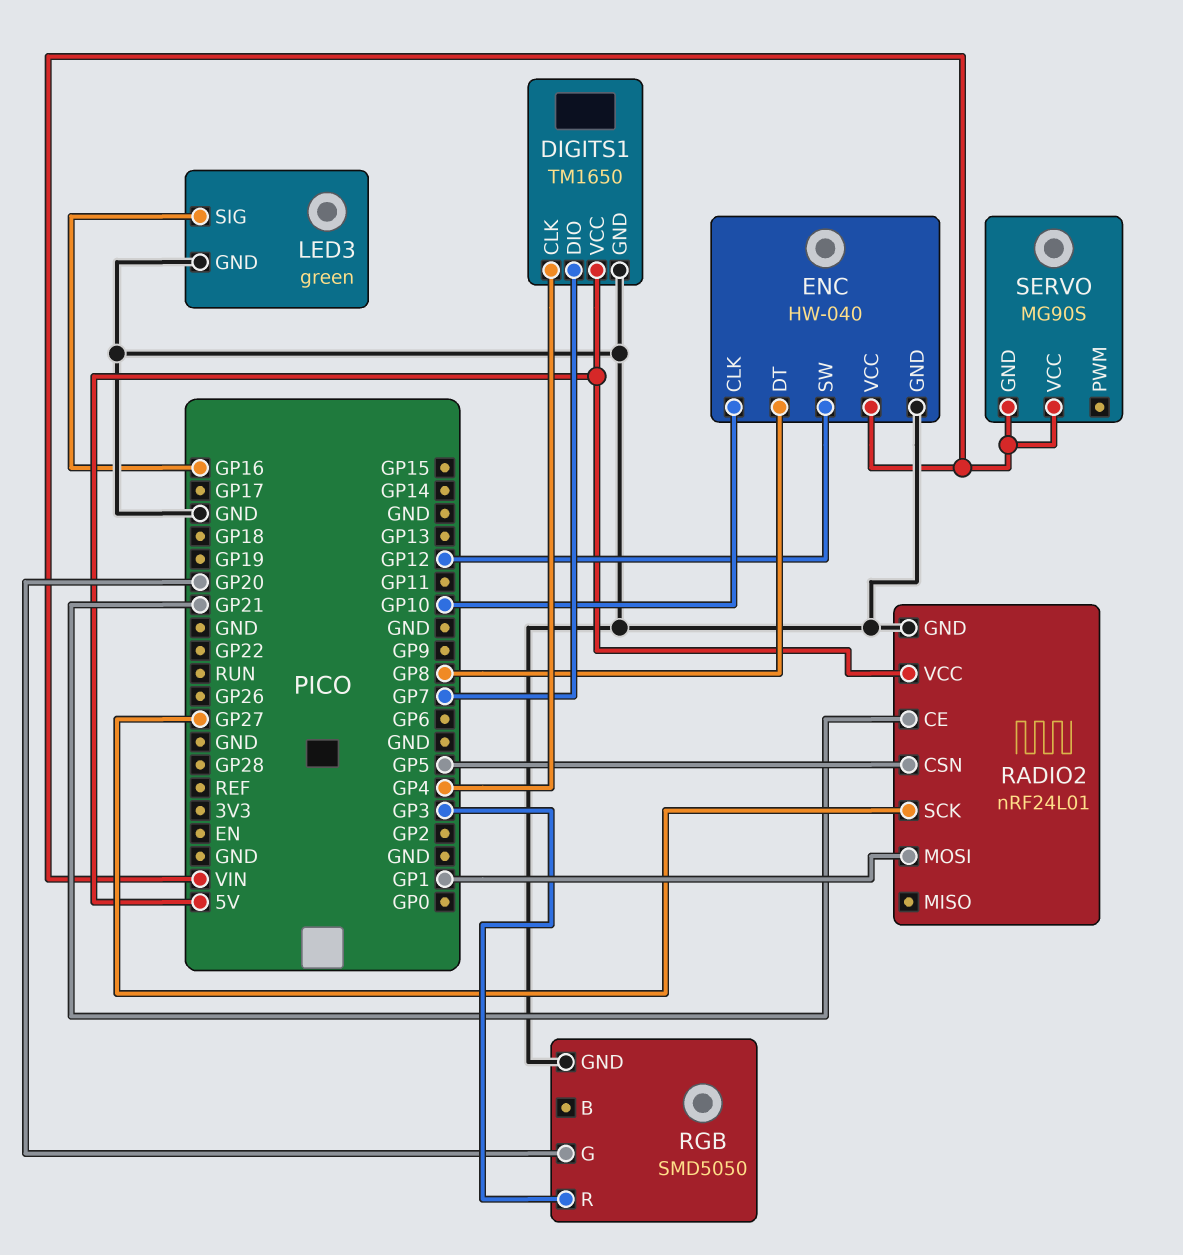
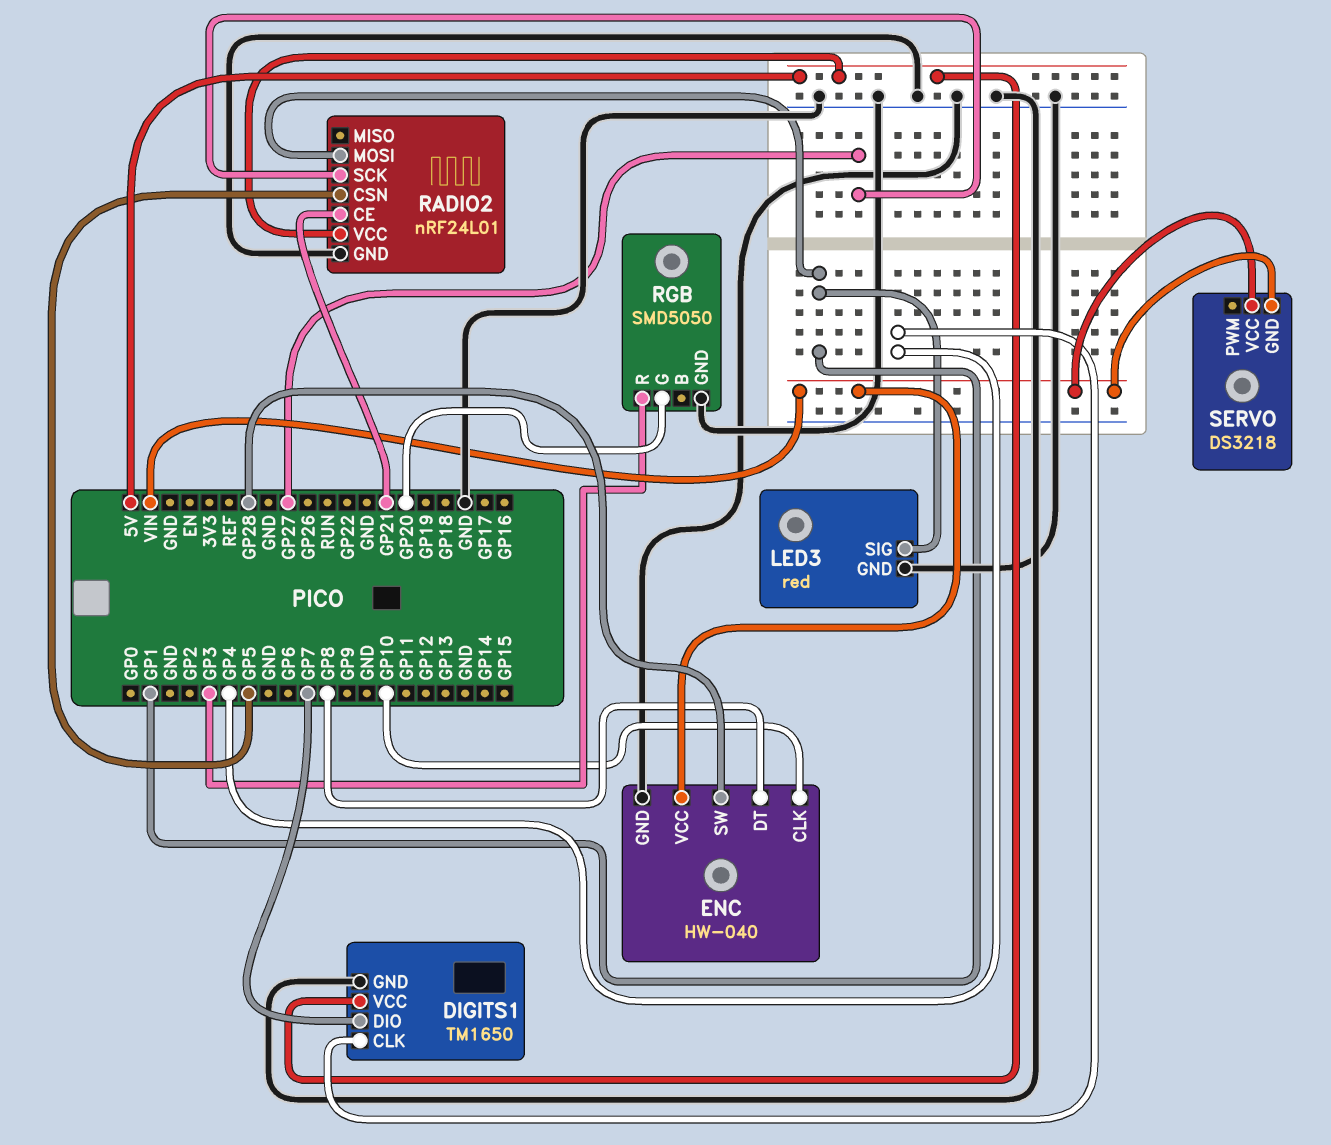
ENC pin SW: GP12 -> GP28
LED3: green -> red
LED3 pin SIG: GP16 -> GP1
SERVO: MG90S -> DS3218

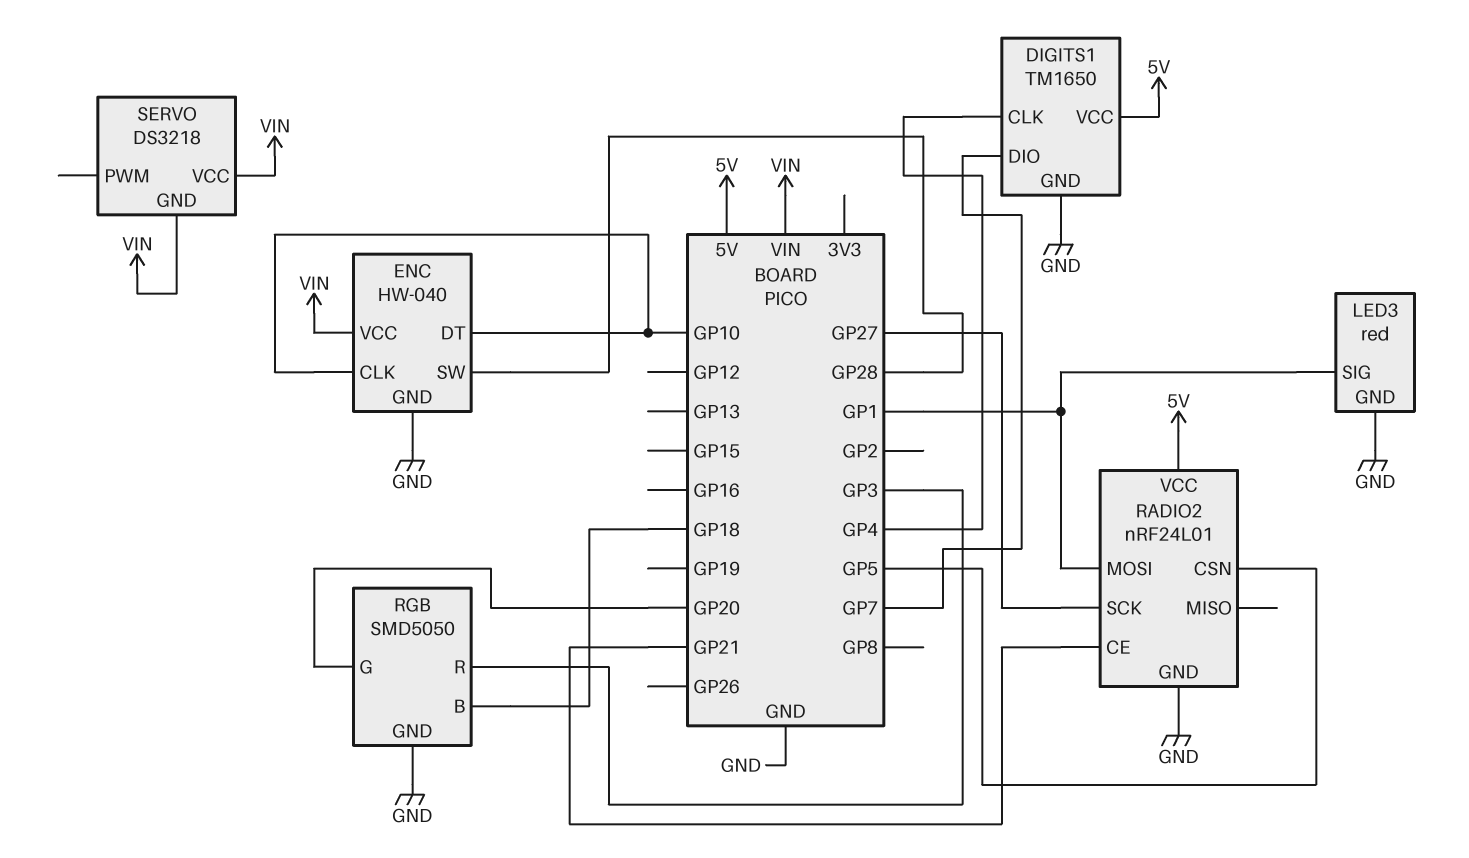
ENC pin DT: GP8 -> GP10
RGB pin B: none -> GP18

